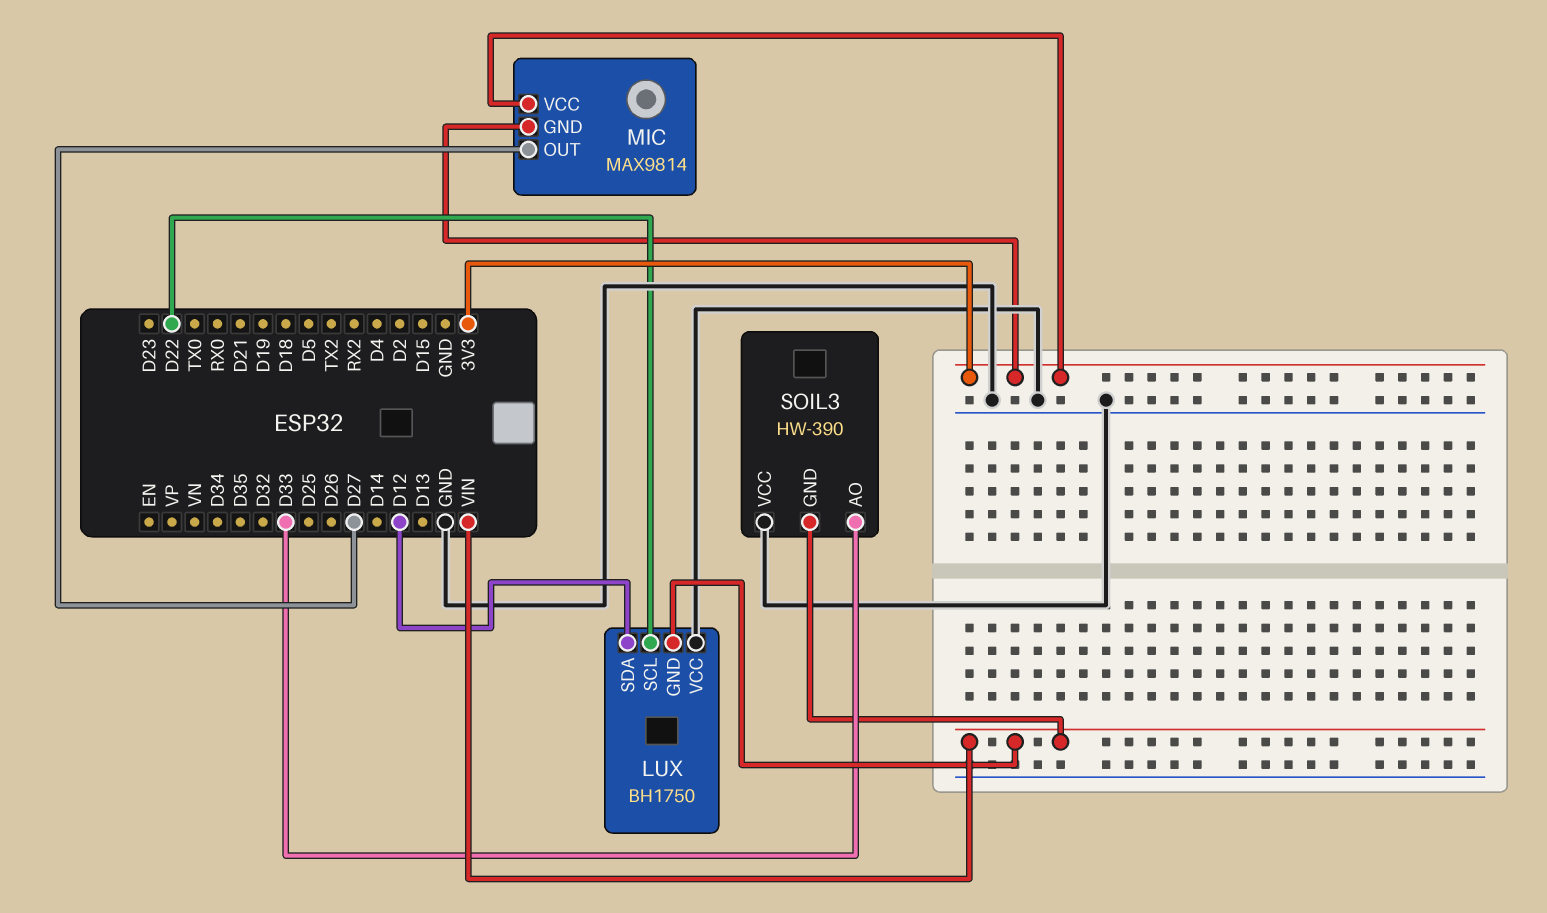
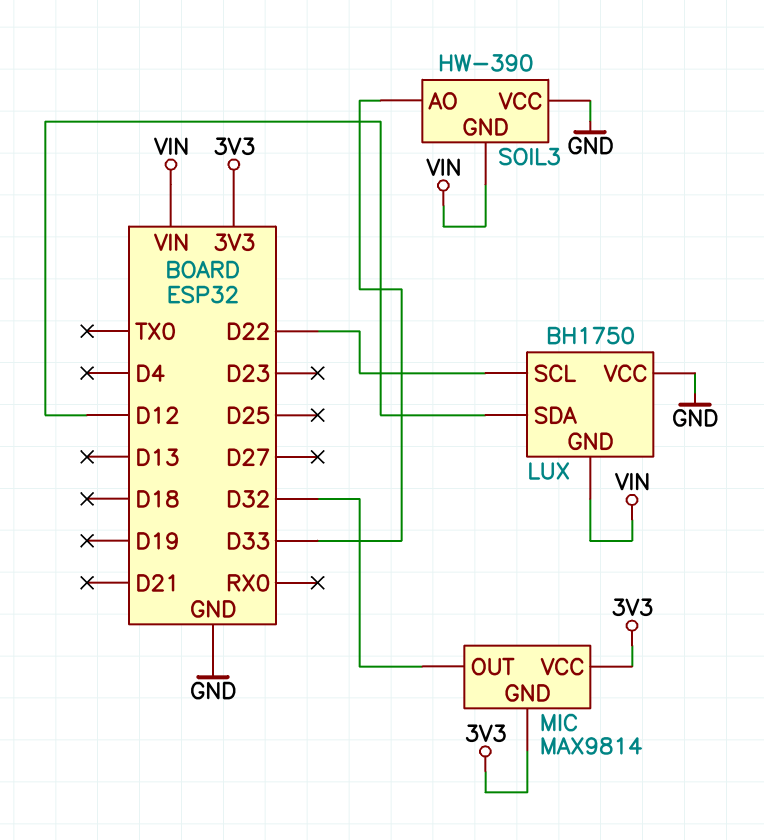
MIC pin OUT: D27 -> D32

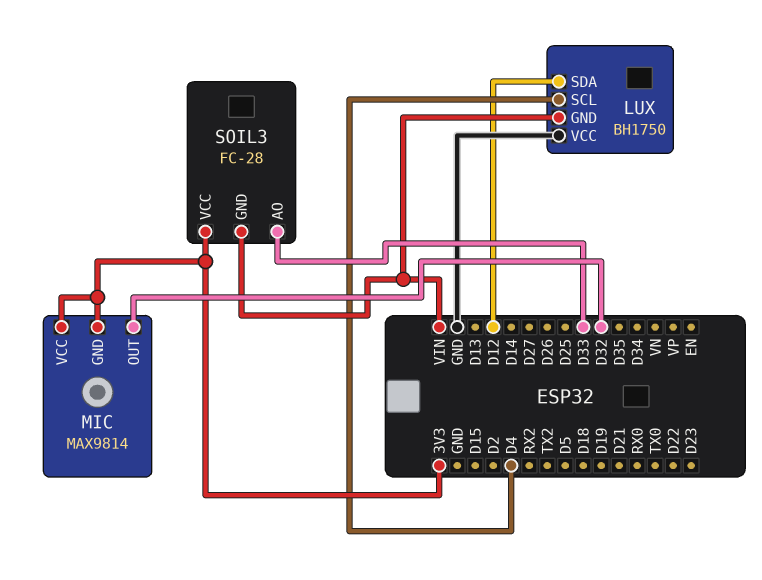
LUX pin SCL: D22 -> D4
SOIL3: HW-390 -> FC-28
SOIL3 pin VCC: GND -> 3V3

